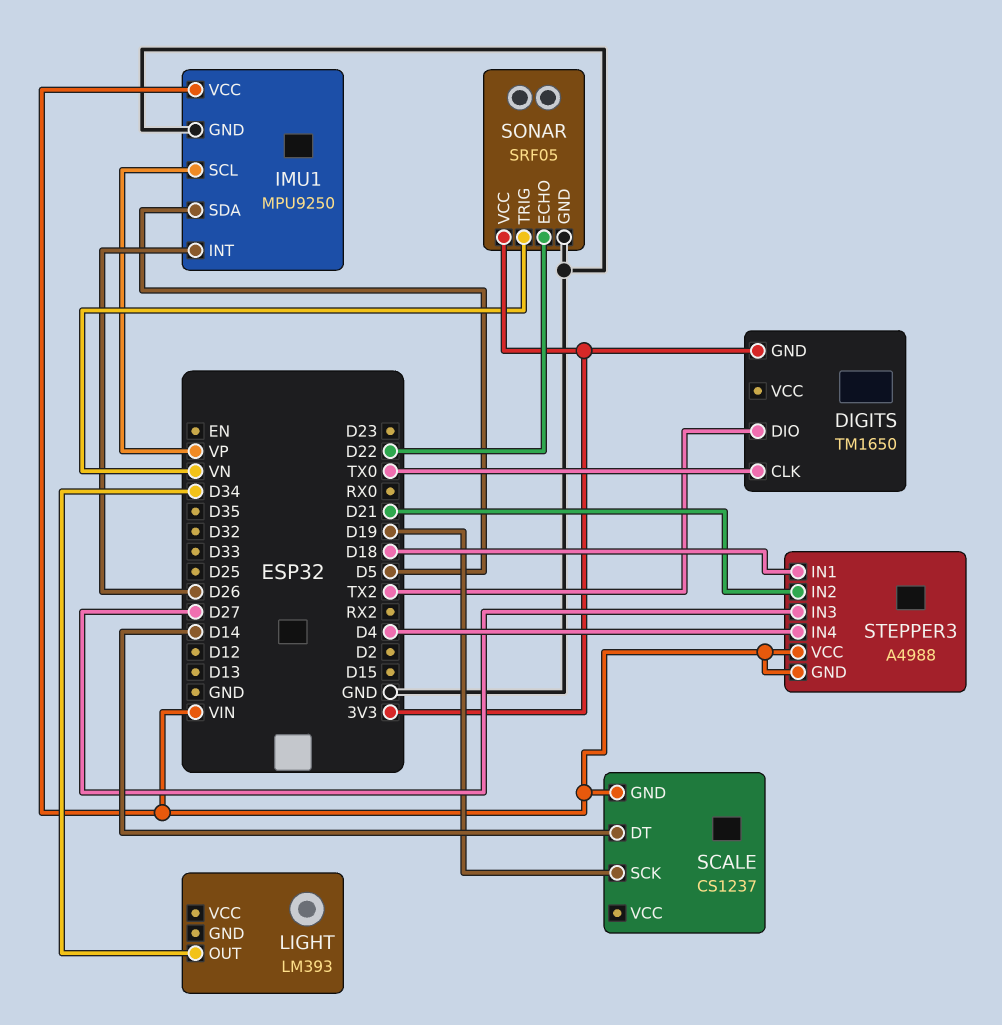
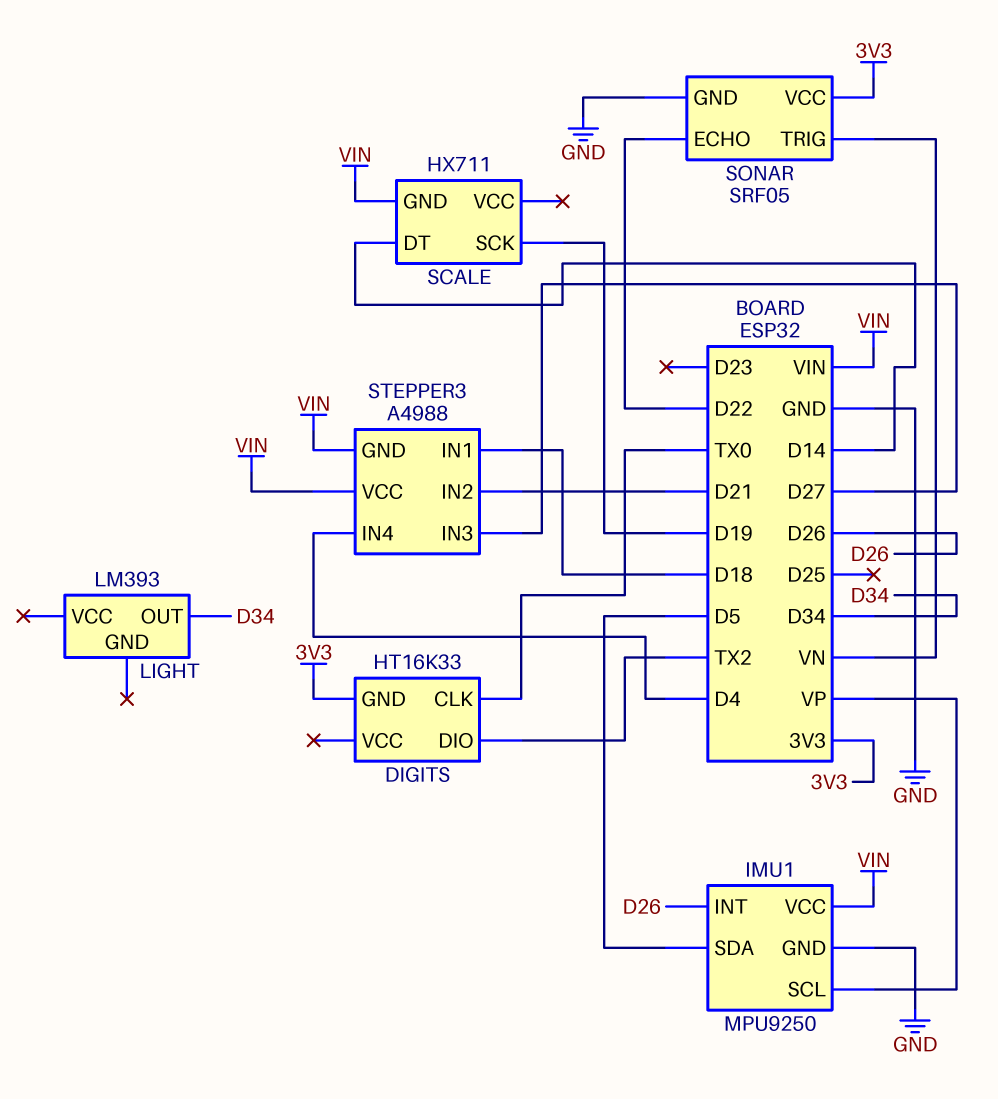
DIGITS: TM1650 -> HT16K33
SCALE: CS1237 -> HX711

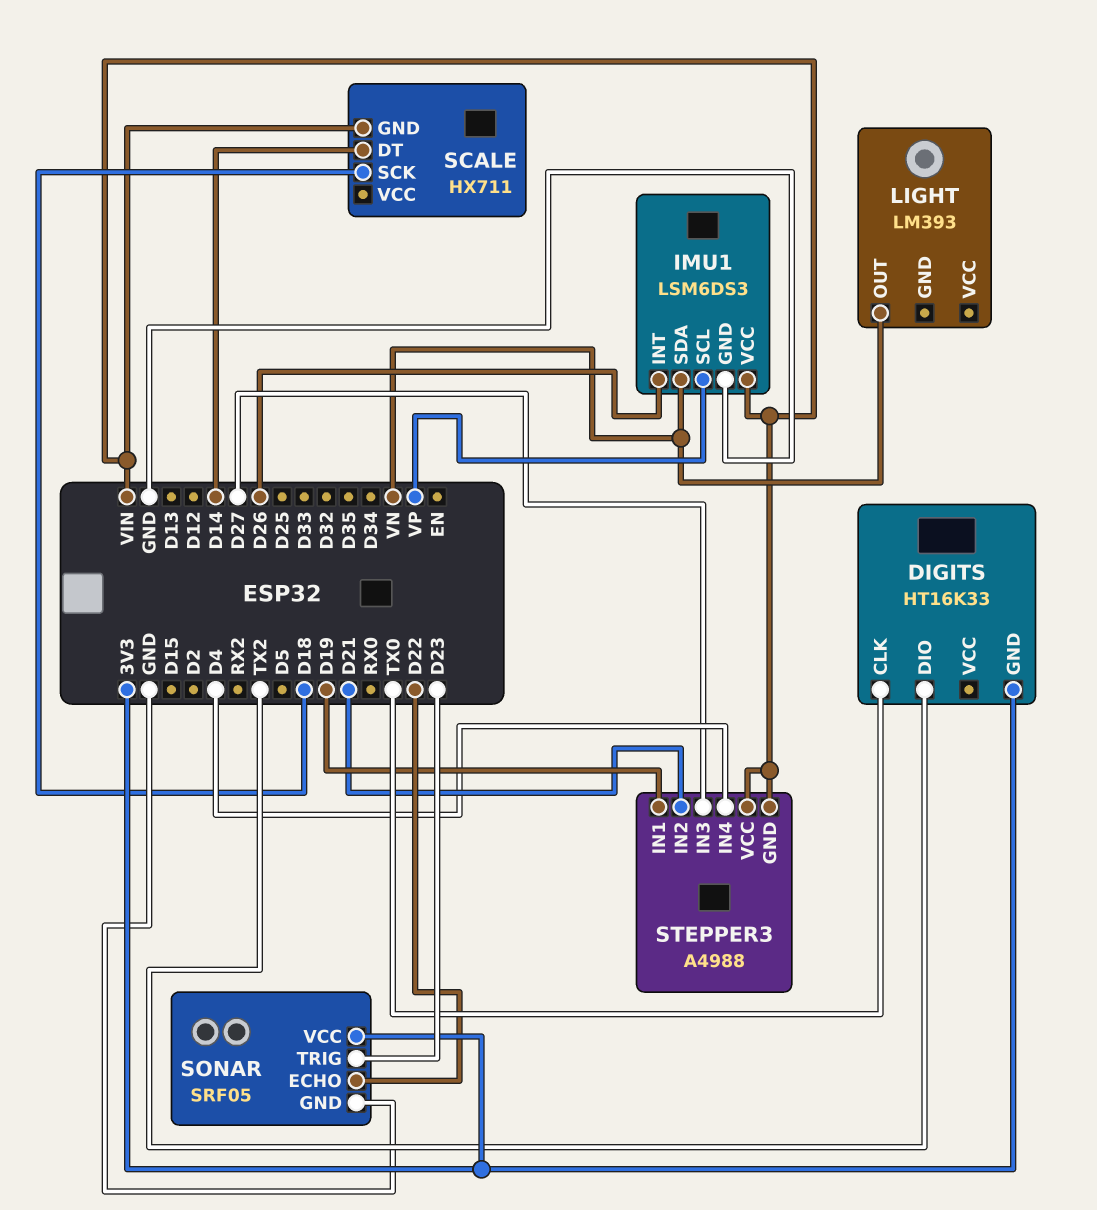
IMU1: MPU9250 -> LSM6DS3
IMU1 pin SDA: D5 -> VN
LIGHT pin OUT: D34 -> VN
SCALE pin SCK: D19 -> D18
SONAR pin TRIG: VN -> D23
STEPPER3 pin IN1: D18 -> D19

